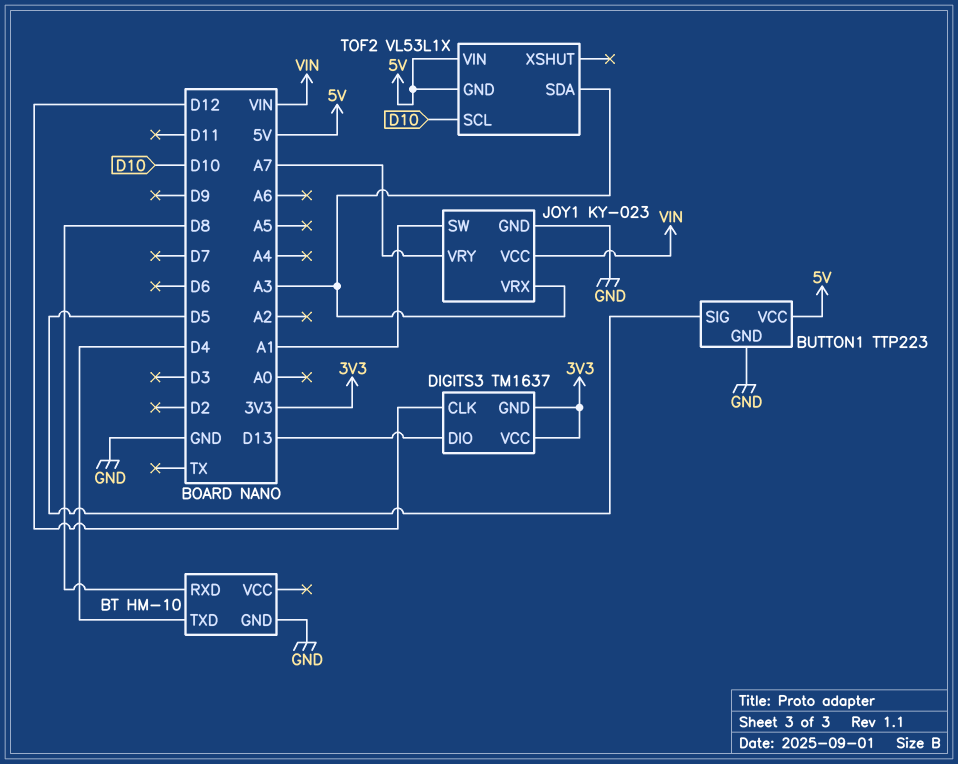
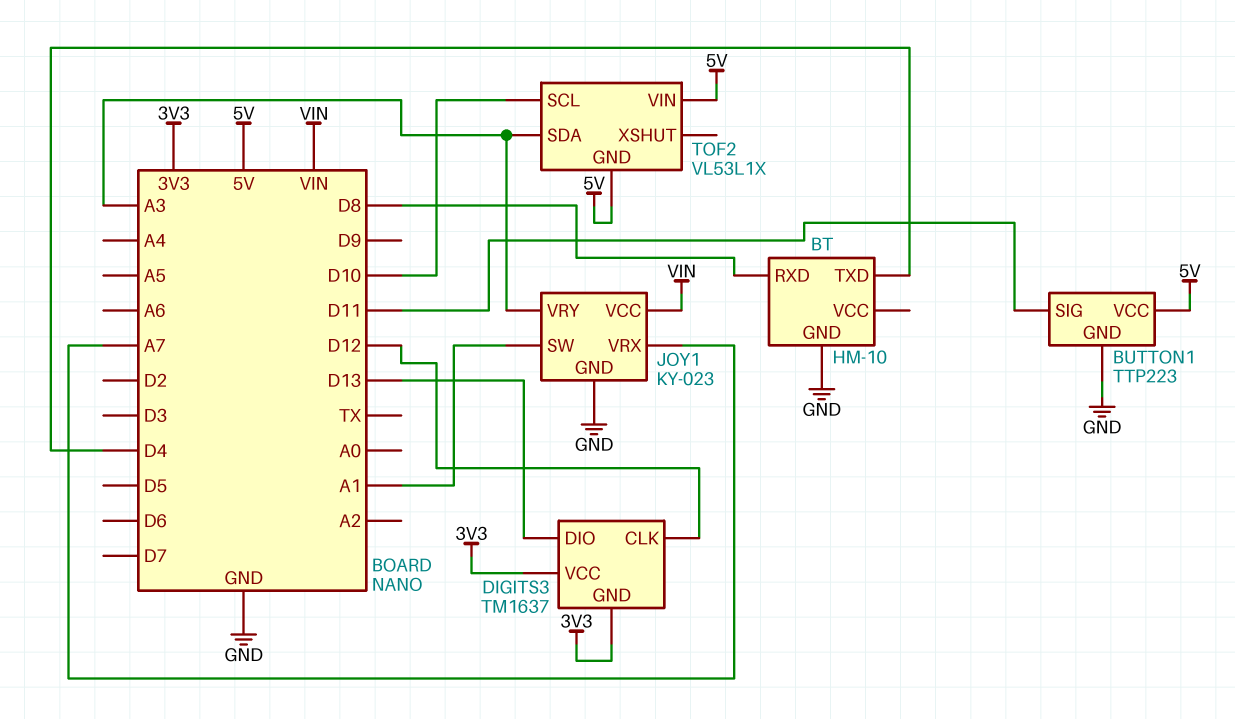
BUTTON1 pin SIG: D5 -> D11
JOY1 pin VRX: A3 -> A7
JOY1 pin VRY: A7 -> A3

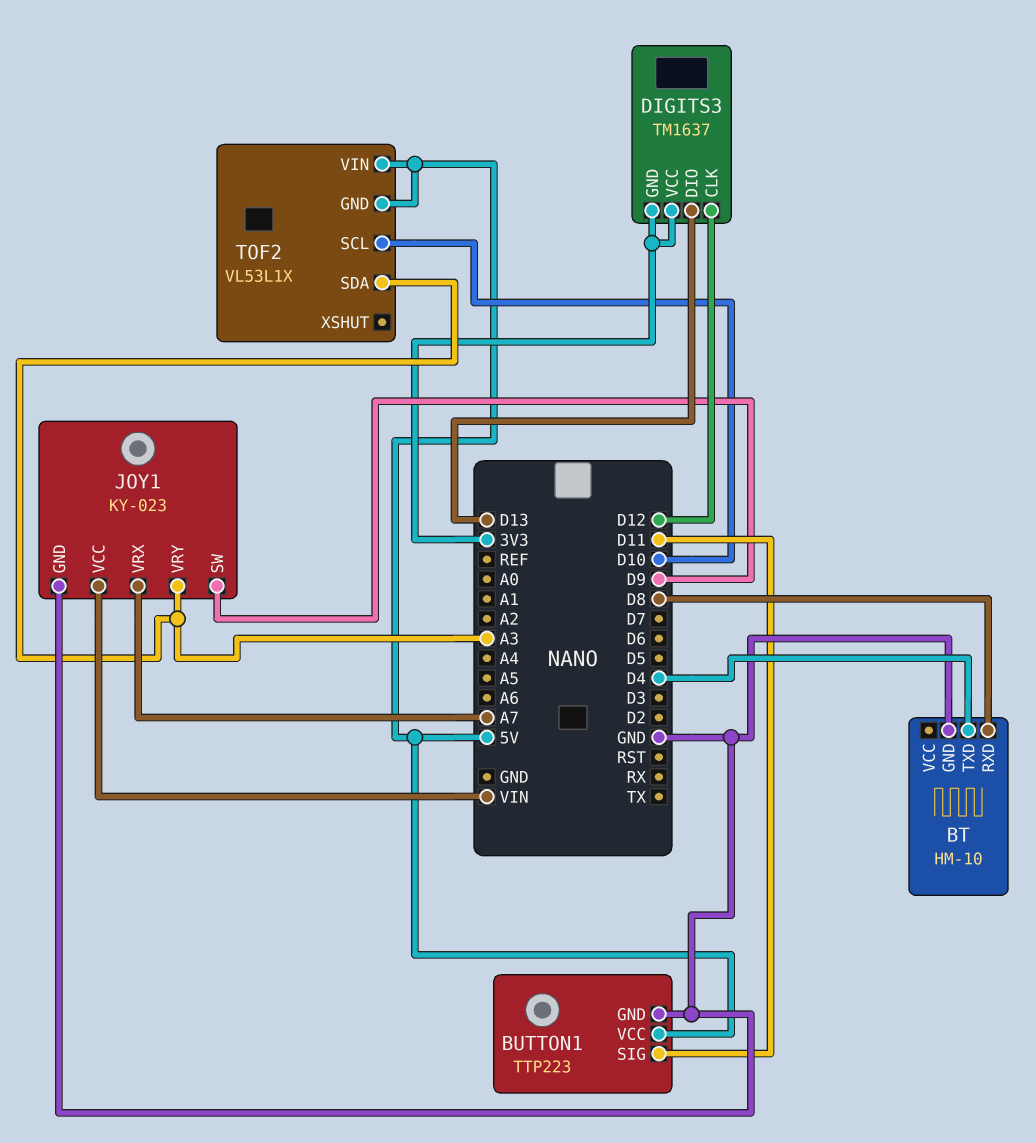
JOY1 pin SW: A1 -> D9

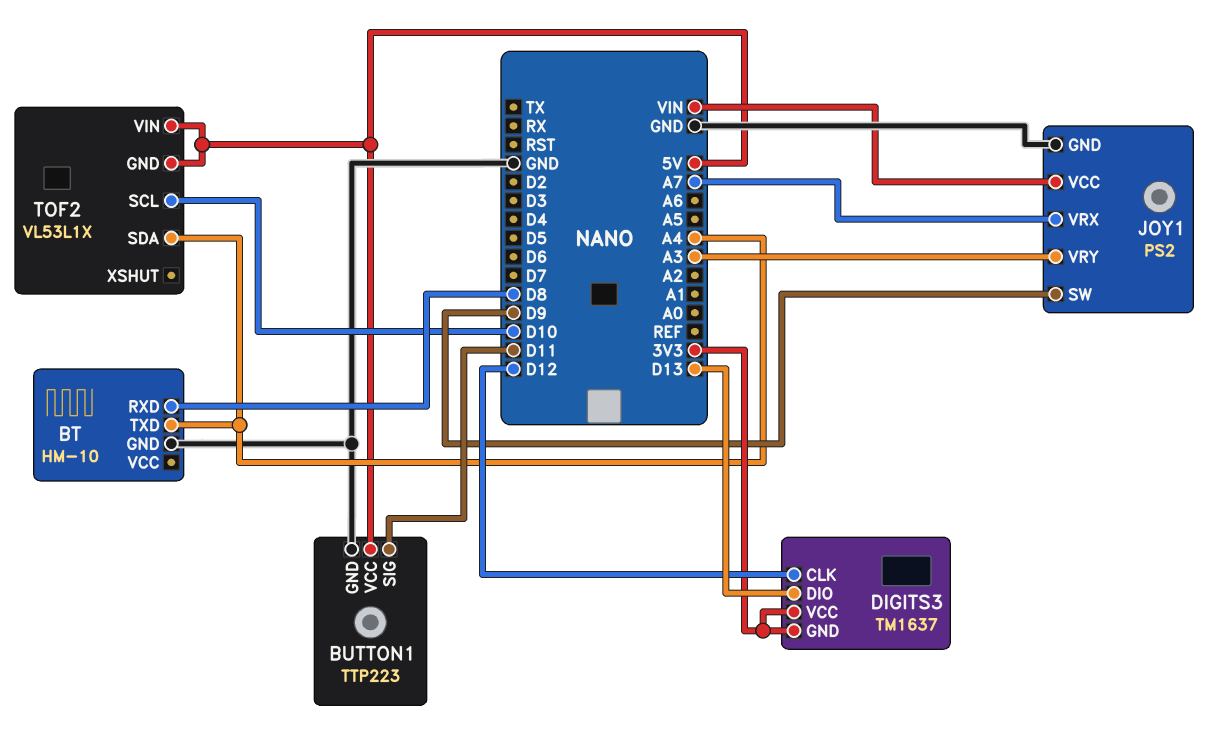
BT pin TXD: D4 -> A4
JOY1: KY-023 -> PS2
TOF2 pin SDA: A3 -> A4

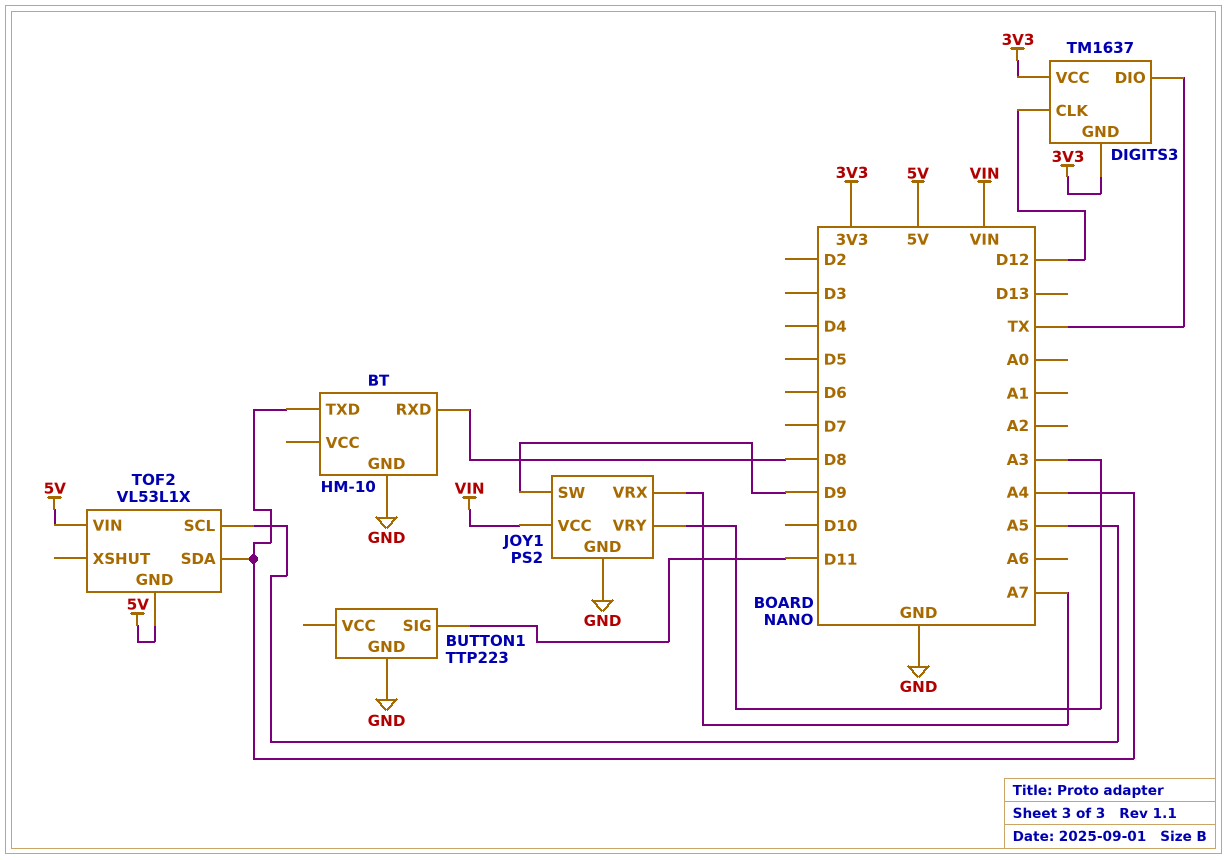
BUTTON1 pin VCC: 5V -> none
DIGITS3 pin DIO: D13 -> TX
TOF2 pin SCL: D10 -> A5

